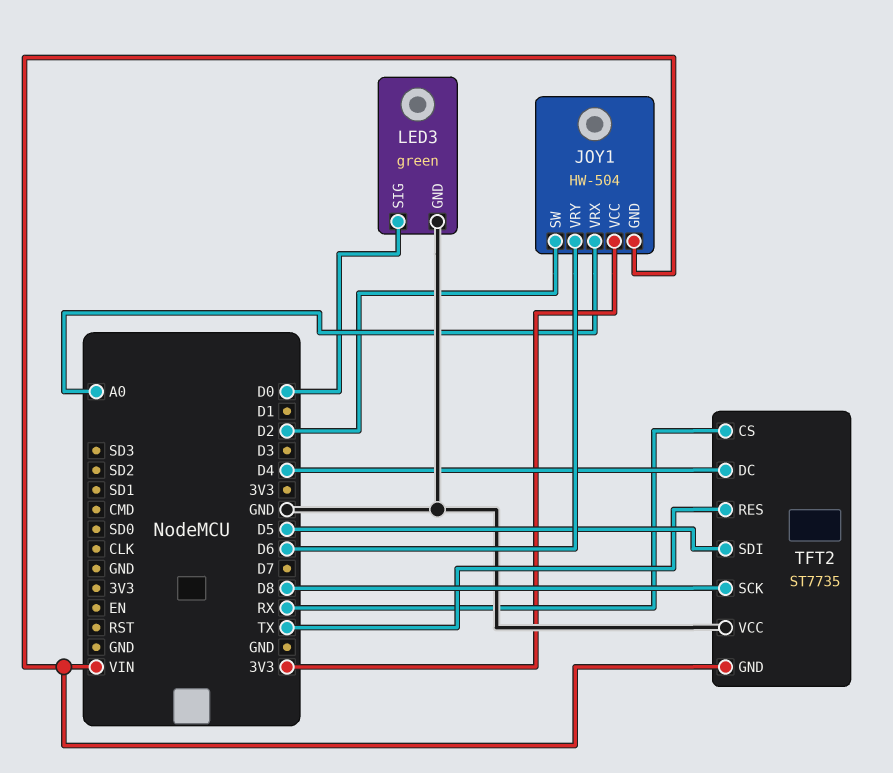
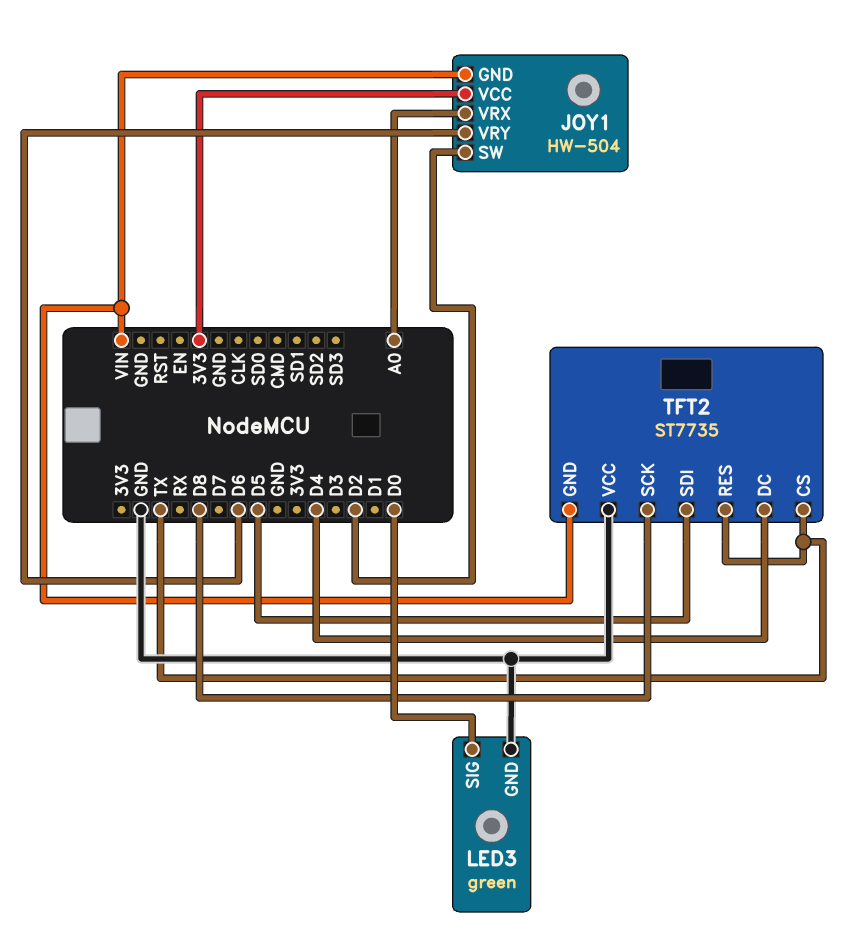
TFT2 pin CS: RX -> TX

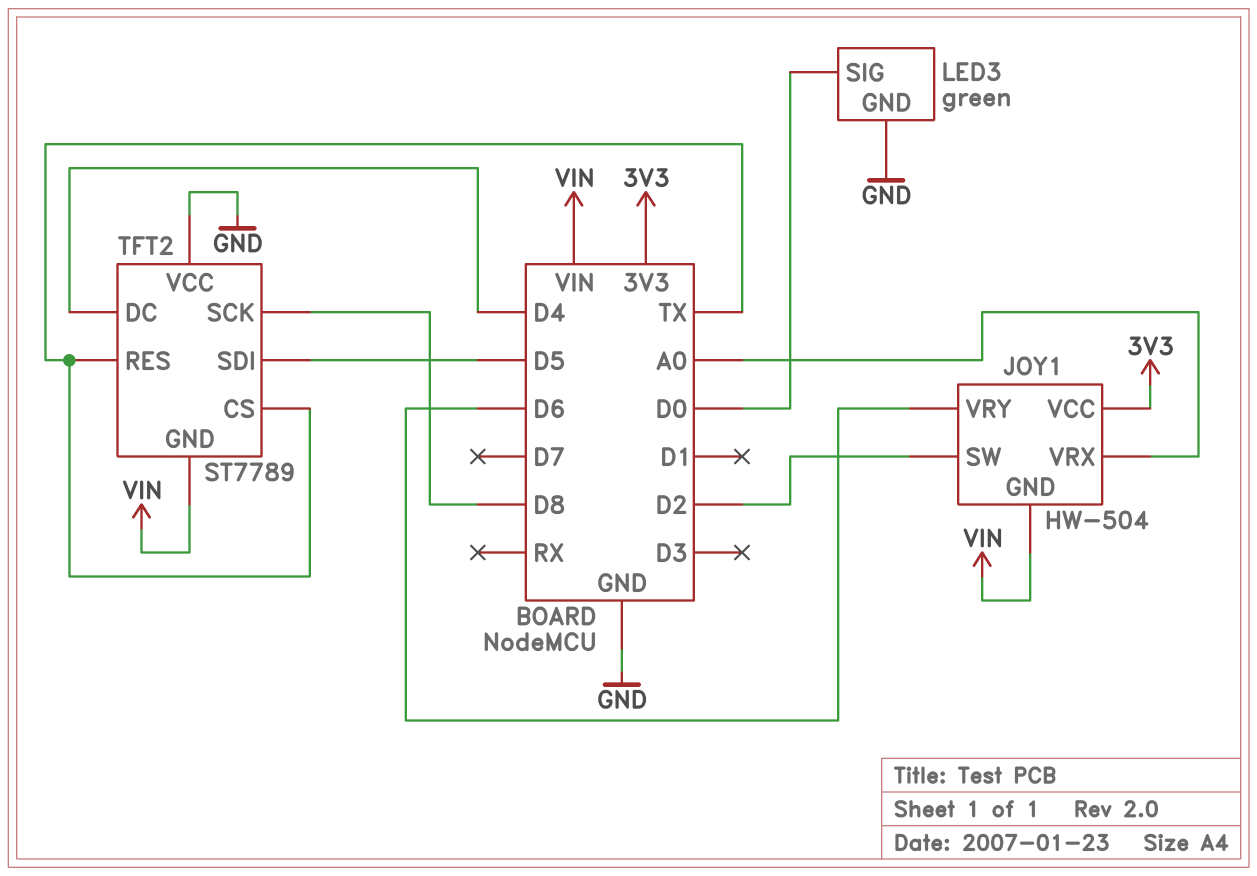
TFT2: ST7735 -> ST7789

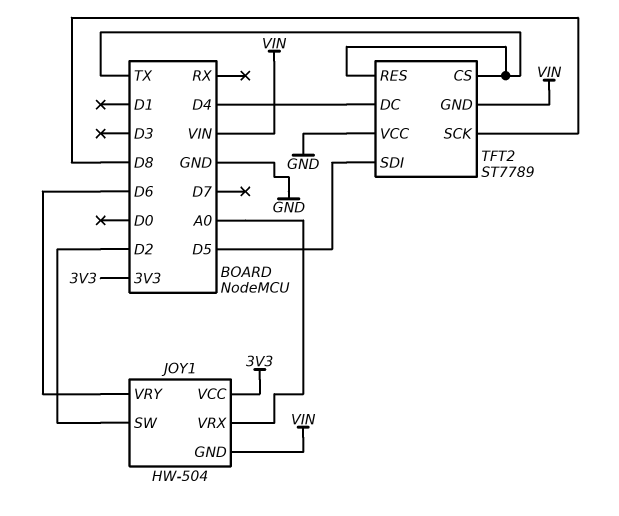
LED3: green -> none
LED3 pin GND: GND -> none
LED3 pin SIG: D0 -> none

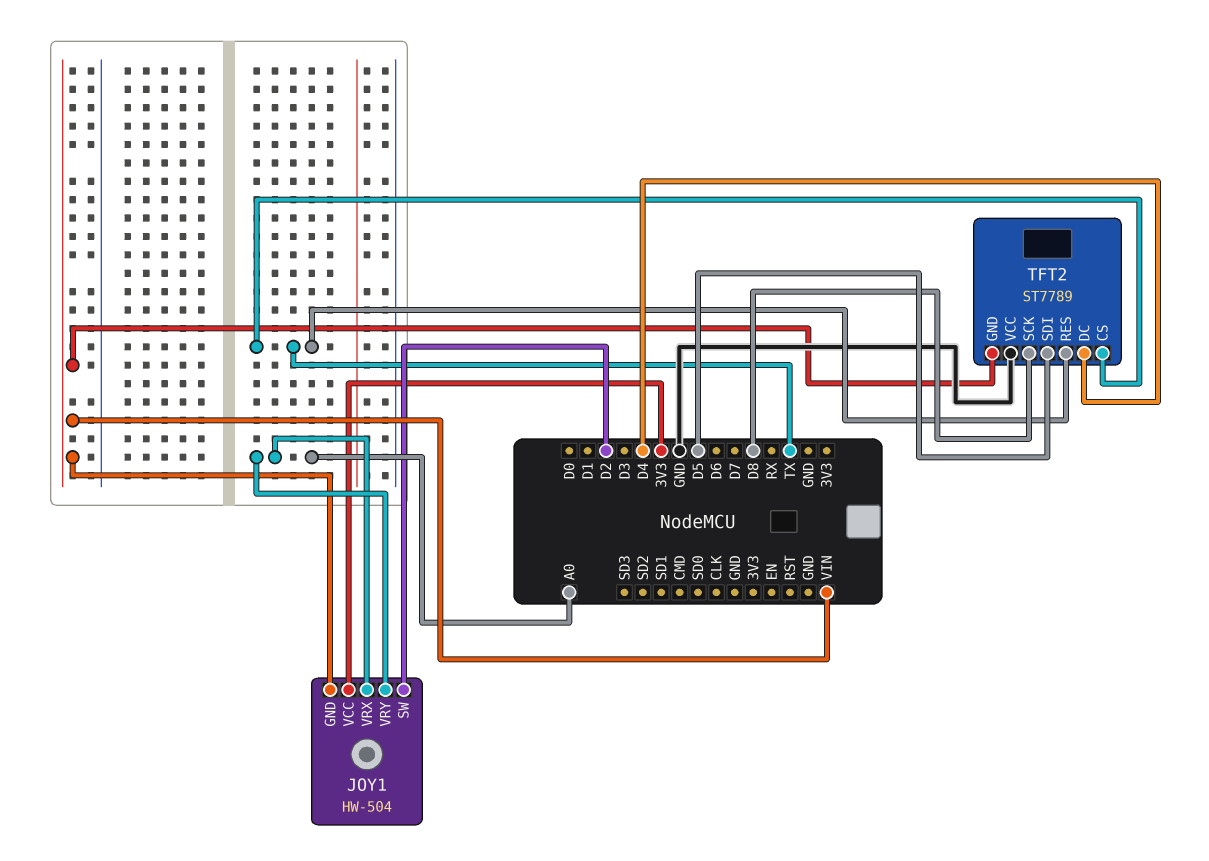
JOY1 pin VRY: D6 -> A0

